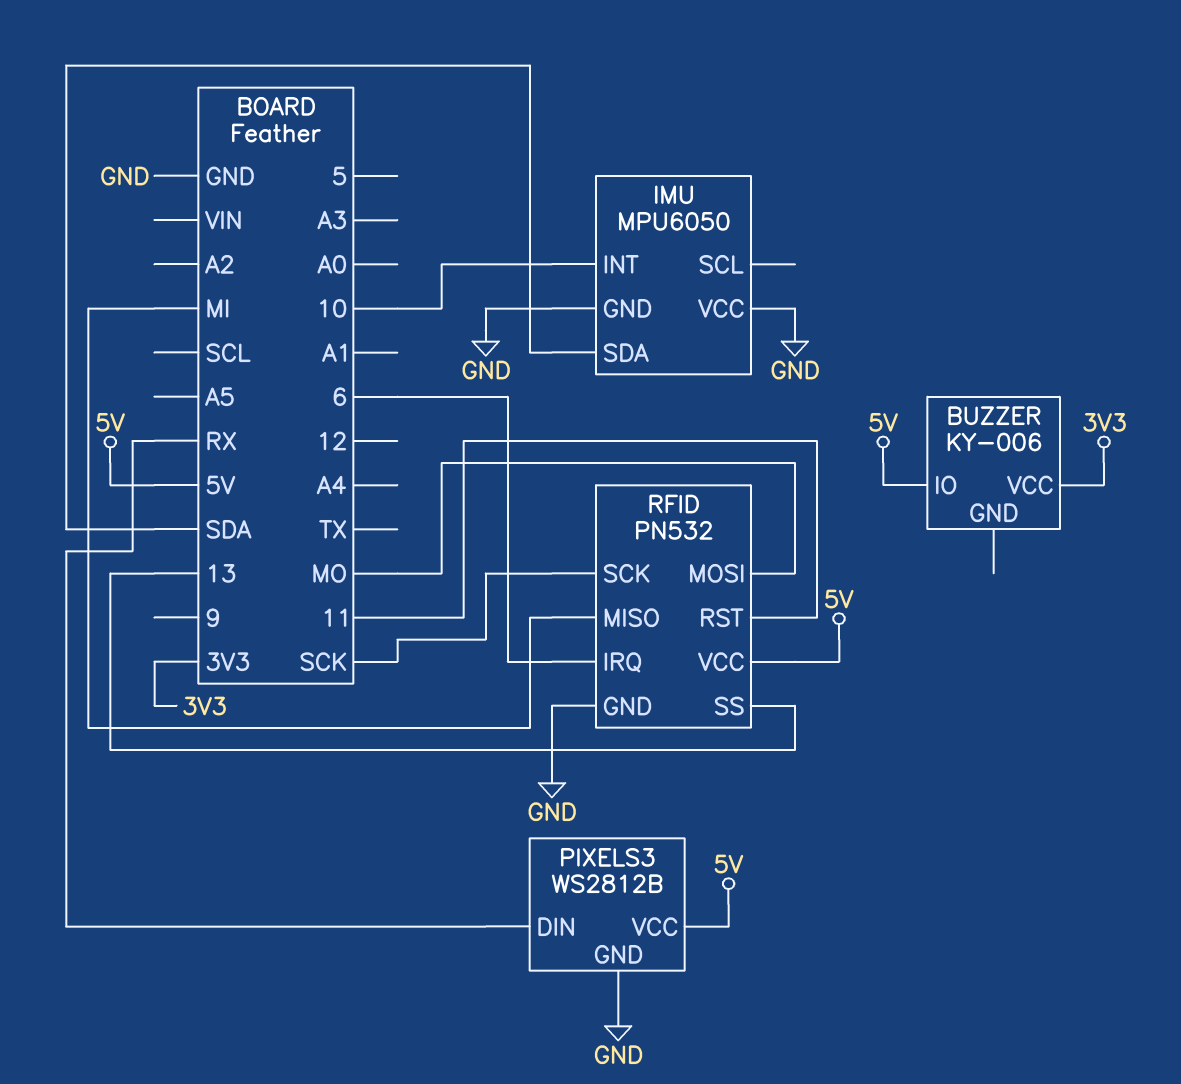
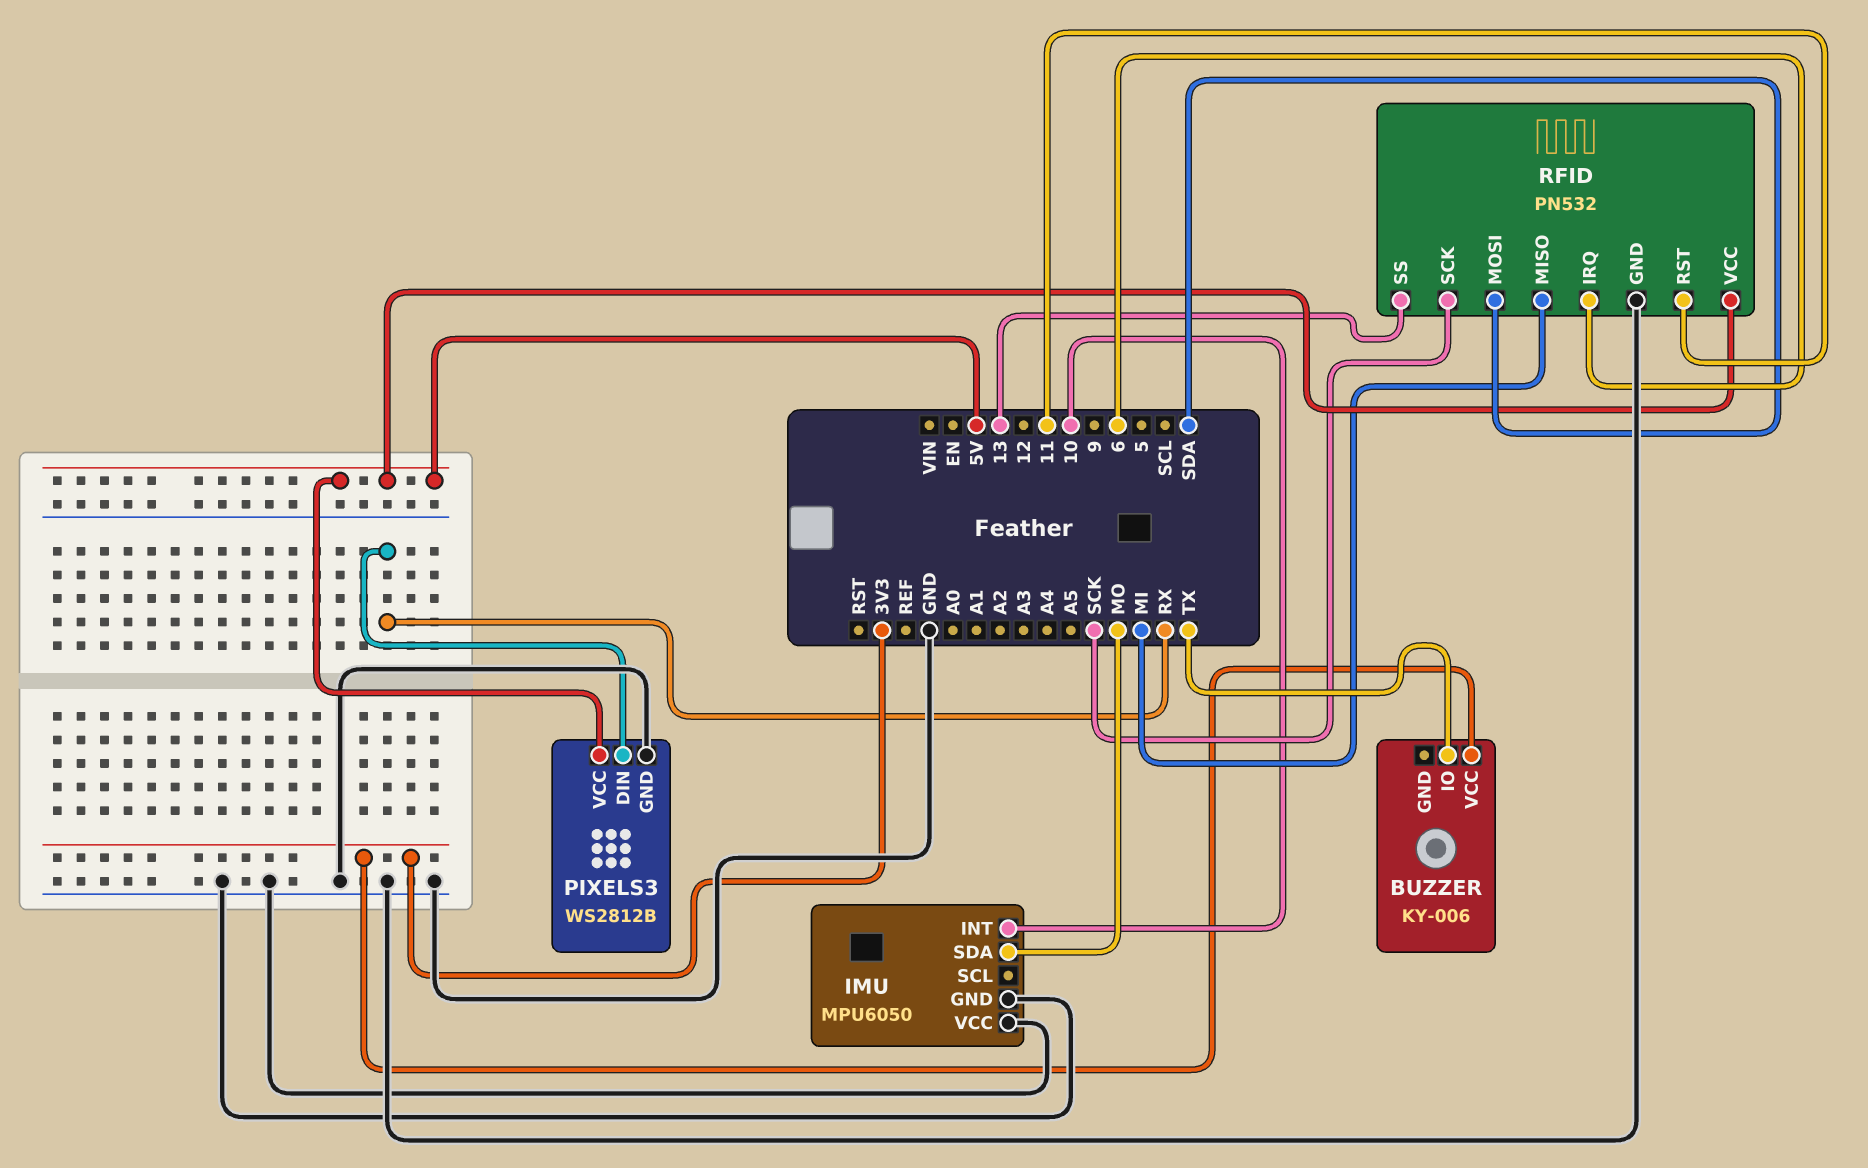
BUZZER pin IO: 5V -> TX
IMU pin SDA: SDA -> MO
RFID pin MOSI: MO -> SDA

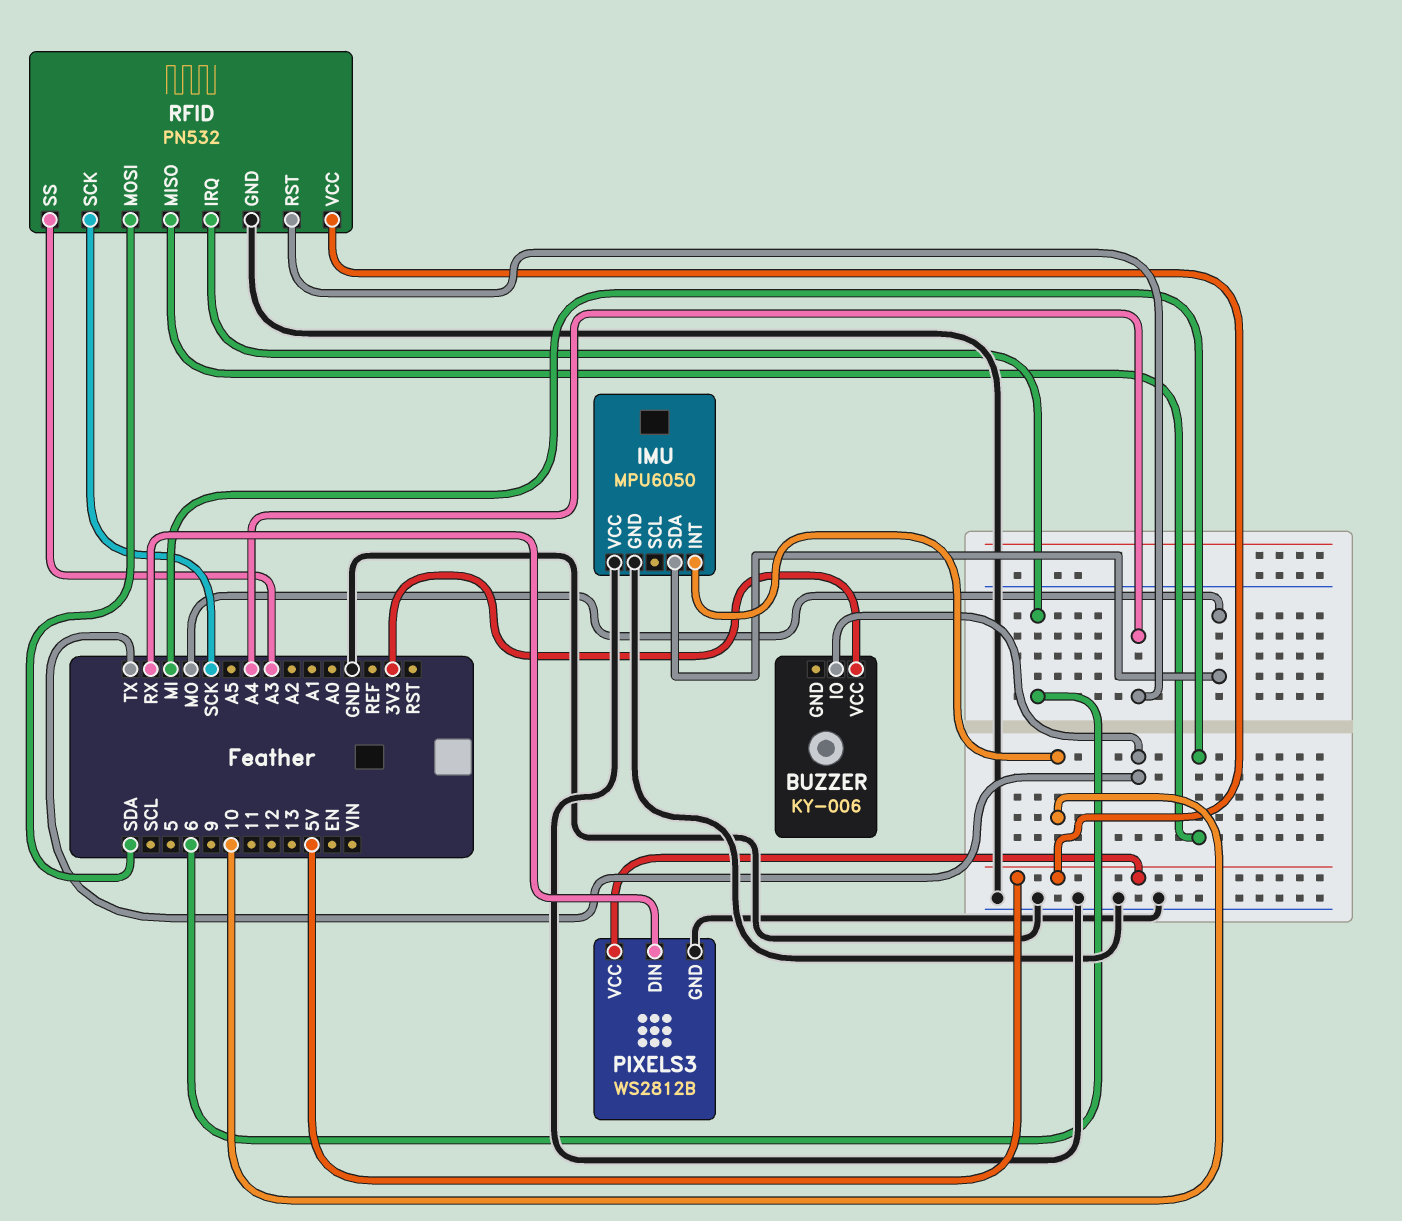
RFID pin RST: 11 -> A4
RFID pin SS: 13 -> A3

